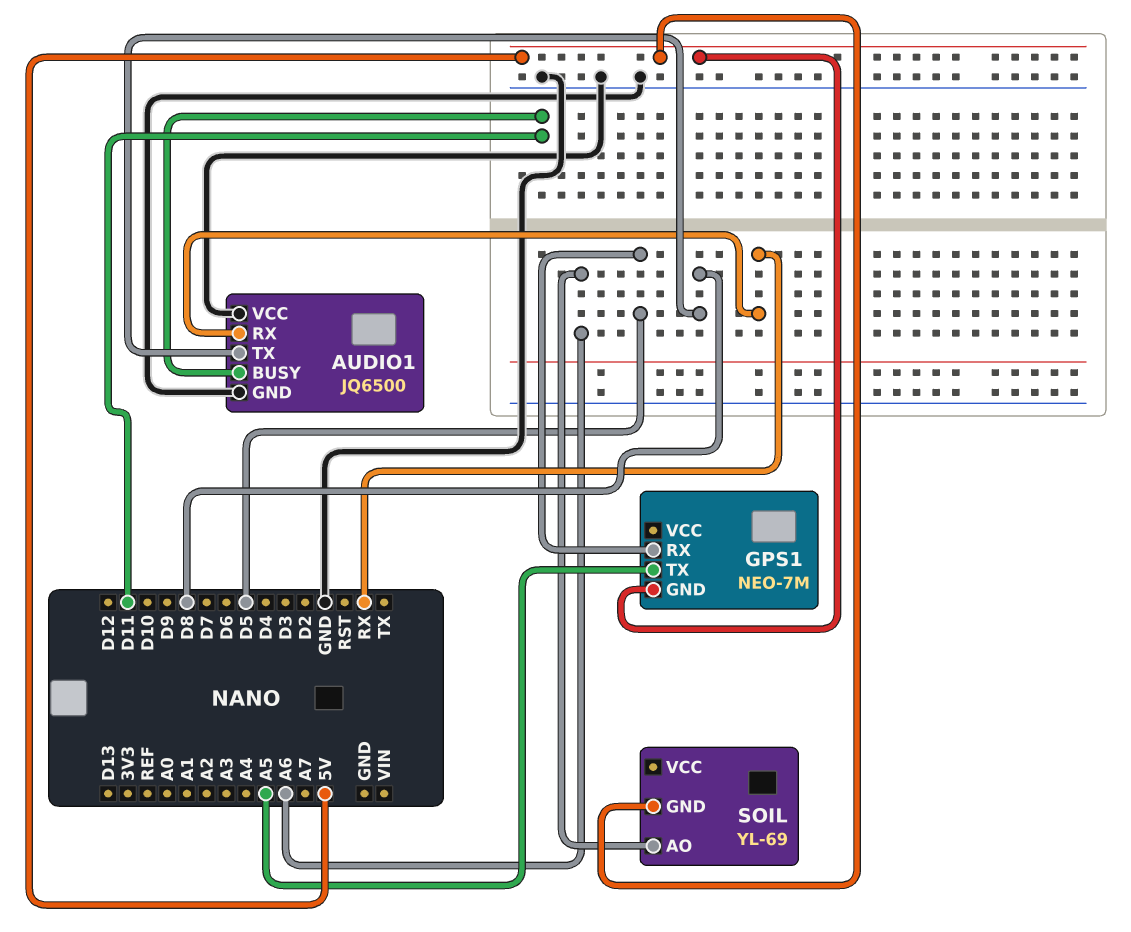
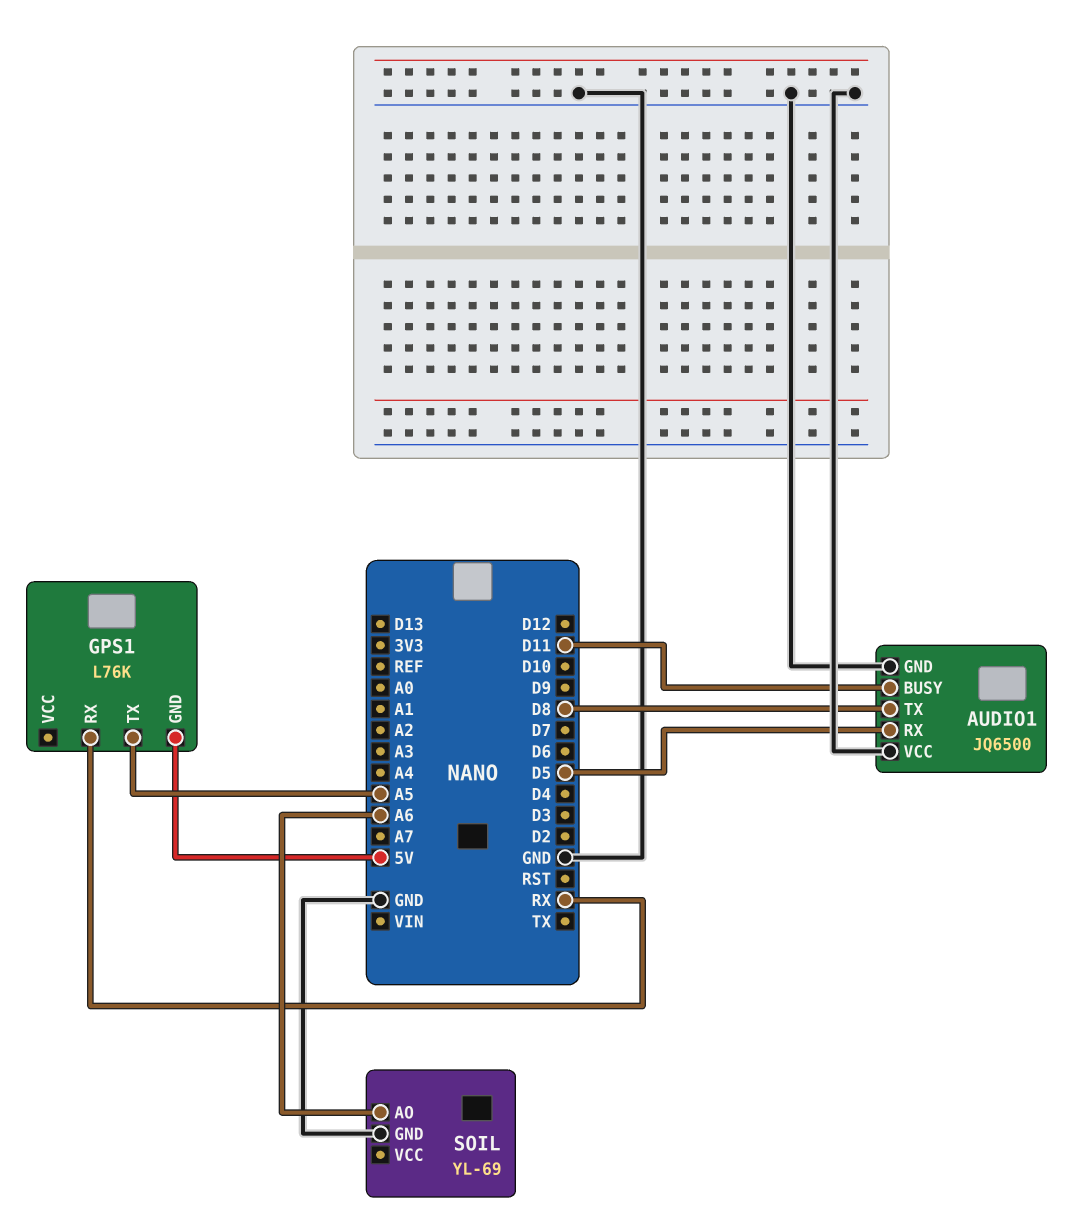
AUDIO1 pin RX: RX -> D5
GPS1: NEO-7M -> L76K
GPS1 pin RX: D5 -> RX
SOIL pin GND: 5V -> GND

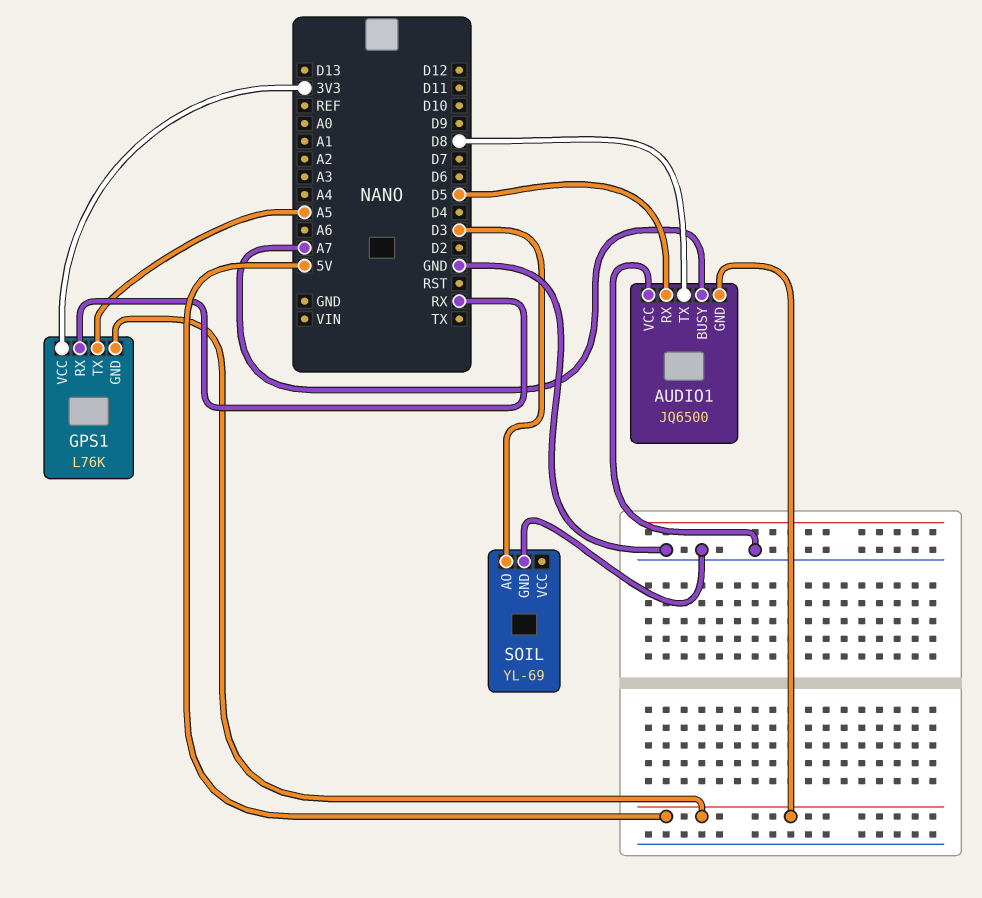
AUDIO1 pin BUSY: D11 -> A7
AUDIO1 pin GND: GND -> 5V
GPS1 pin VCC: none -> 3V3
SOIL pin AO: A6 -> D3

